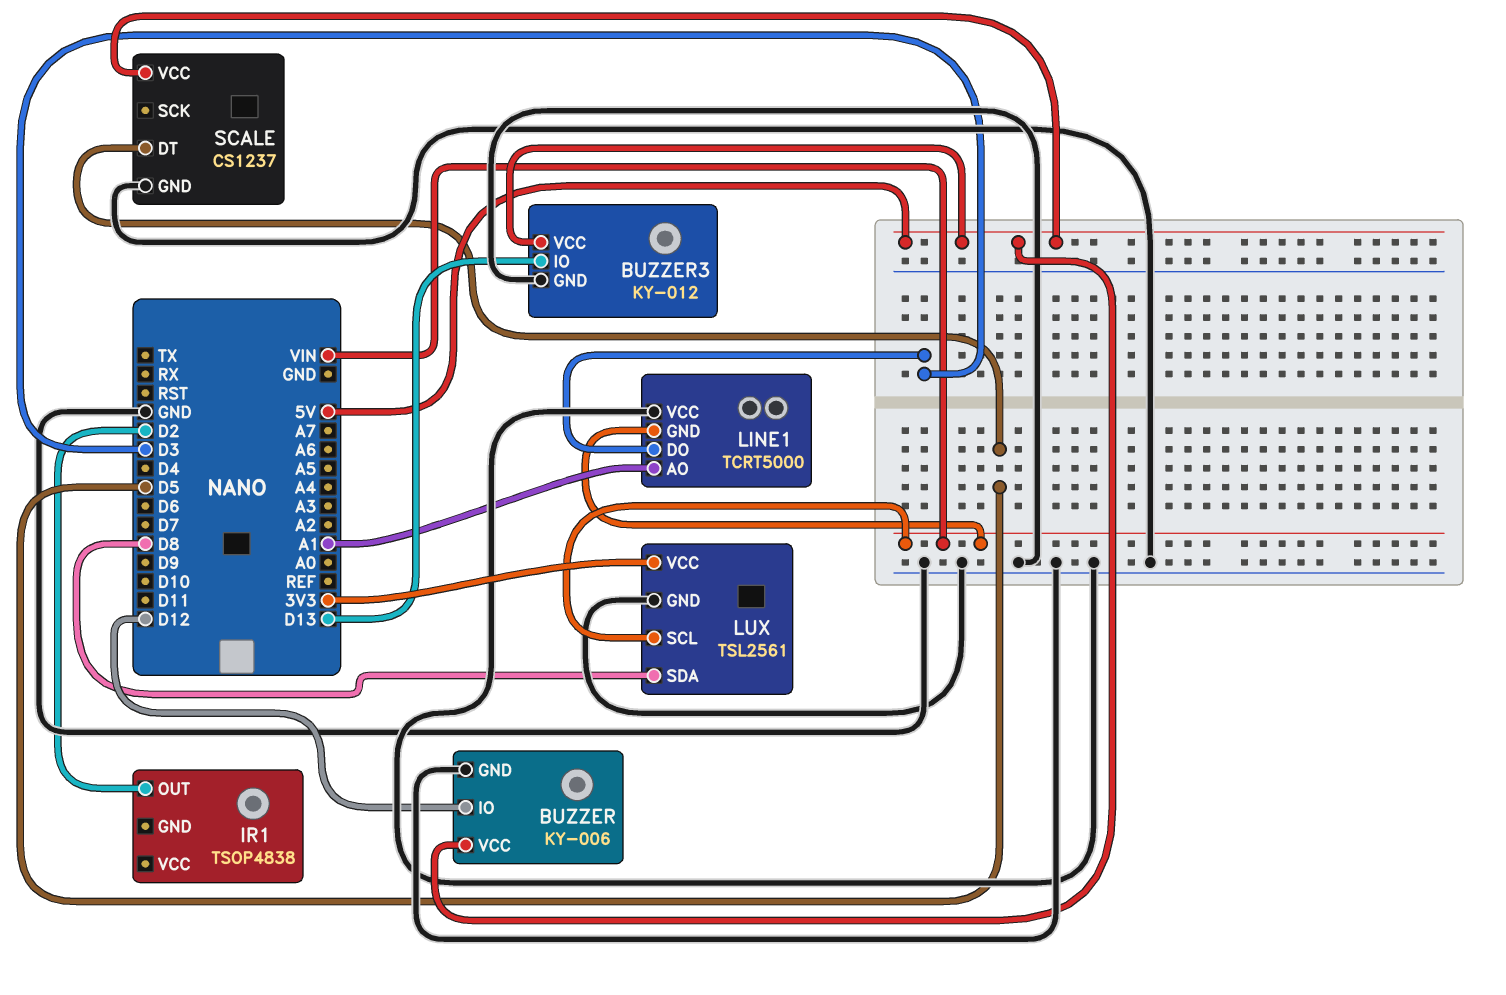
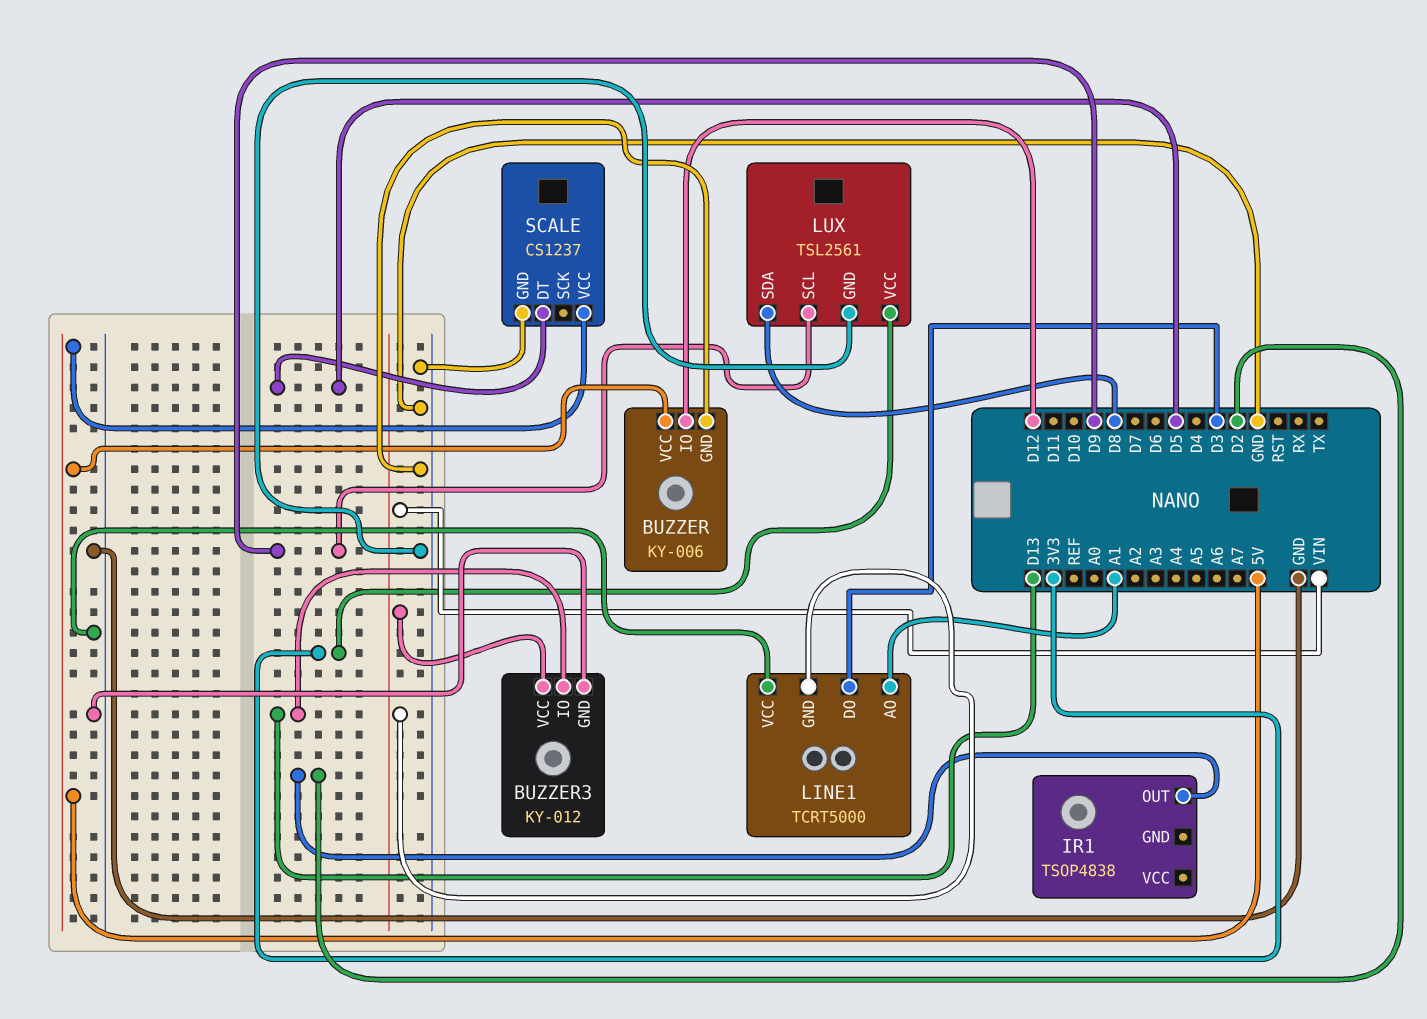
BUZZER3 pin VCC: 5V -> VIN
LUX pin SCL: VIN -> D9

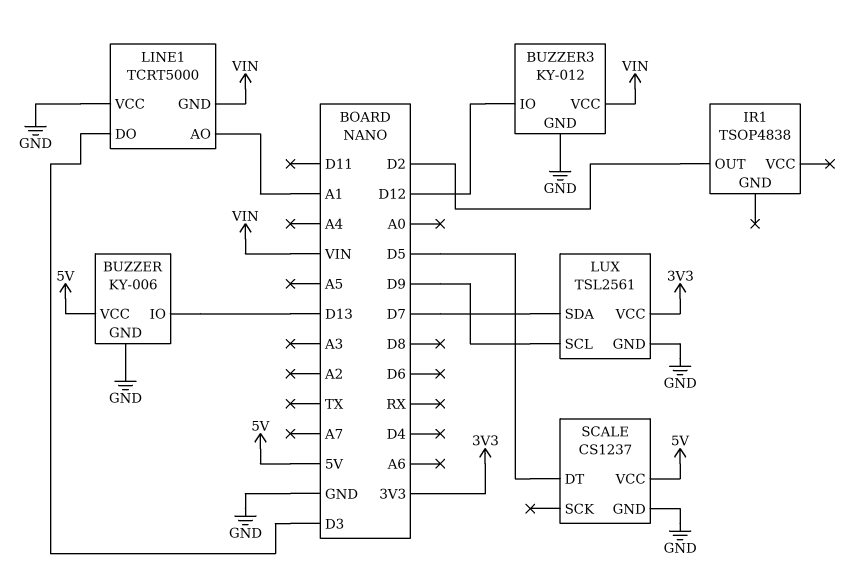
BUZZER pin IO: D12 -> D13
BUZZER3 pin IO: D13 -> D12
LUX pin SDA: D8 -> D7

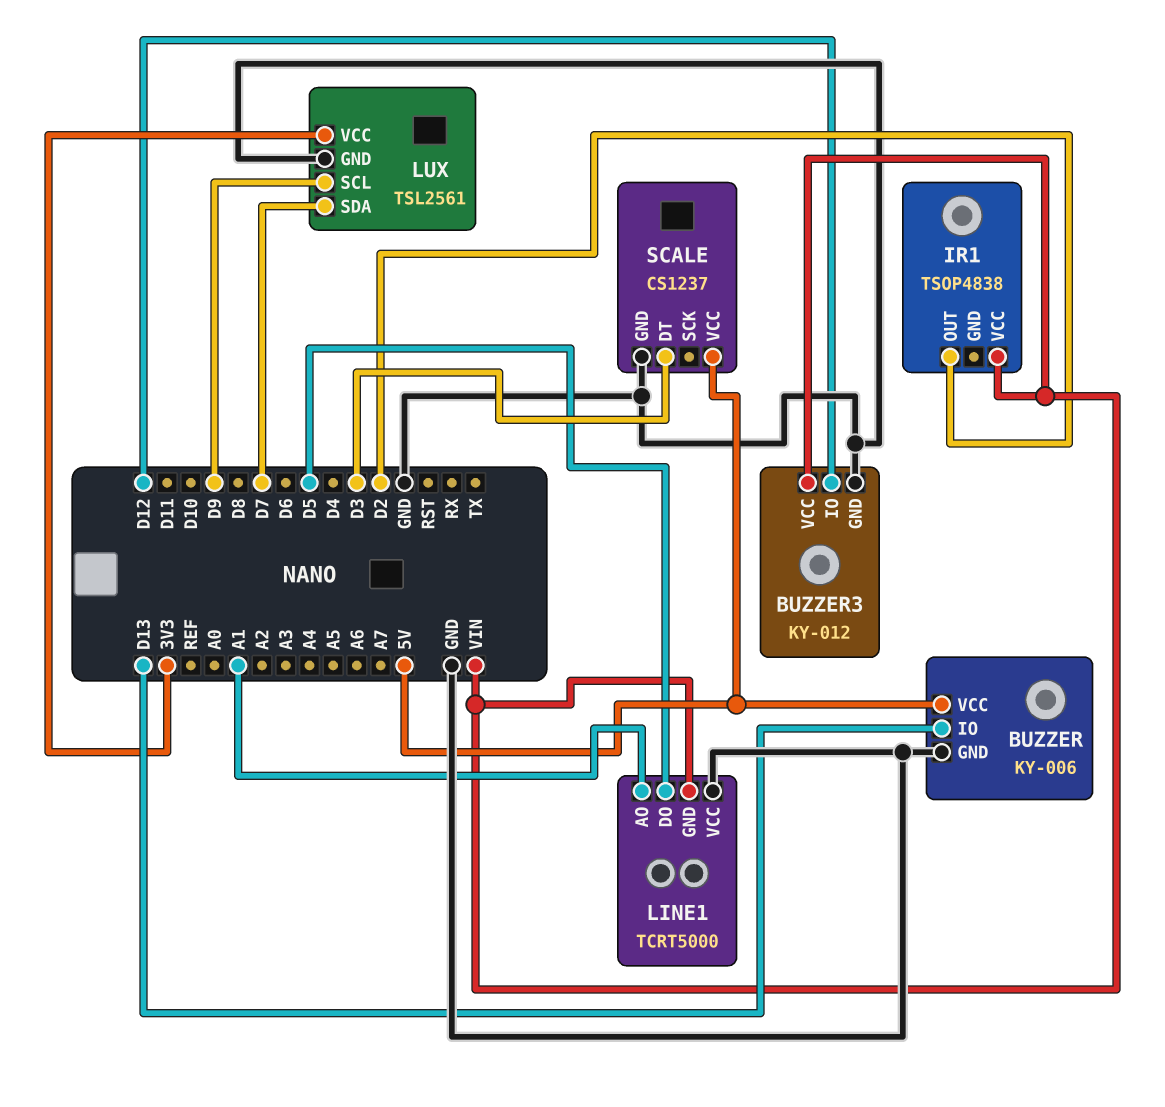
IR1 pin VCC: none -> VIN
LINE1 pin DO: D3 -> D5
SCALE pin DT: D5 -> D3

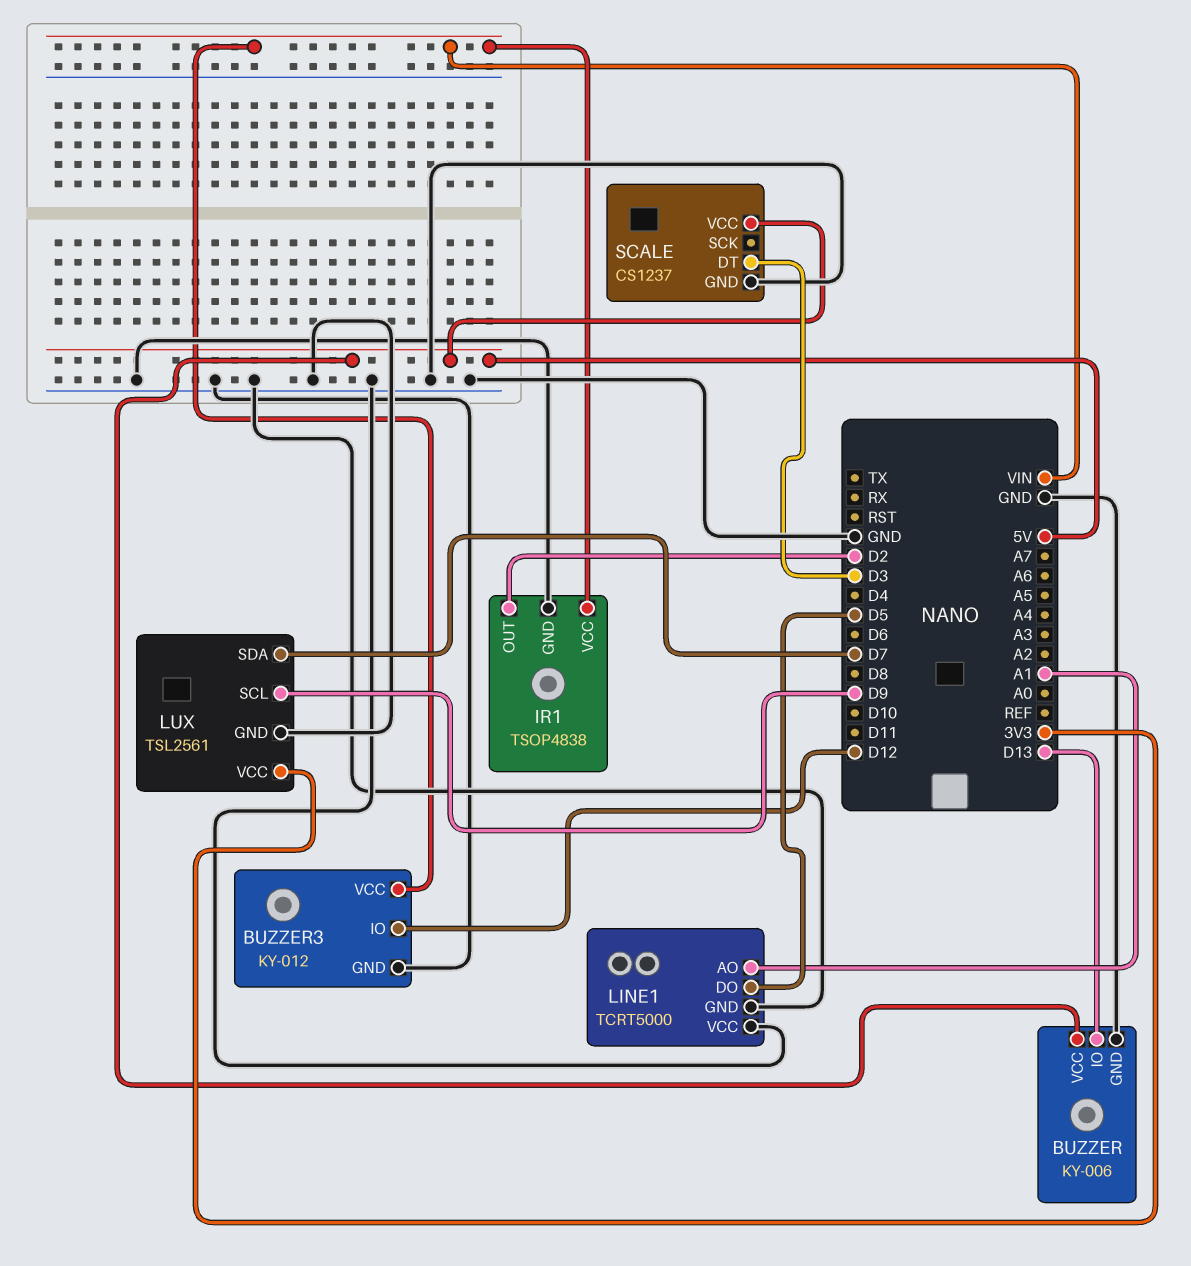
IR1 pin GND: none -> GND
LINE1 pin GND: VIN -> GND

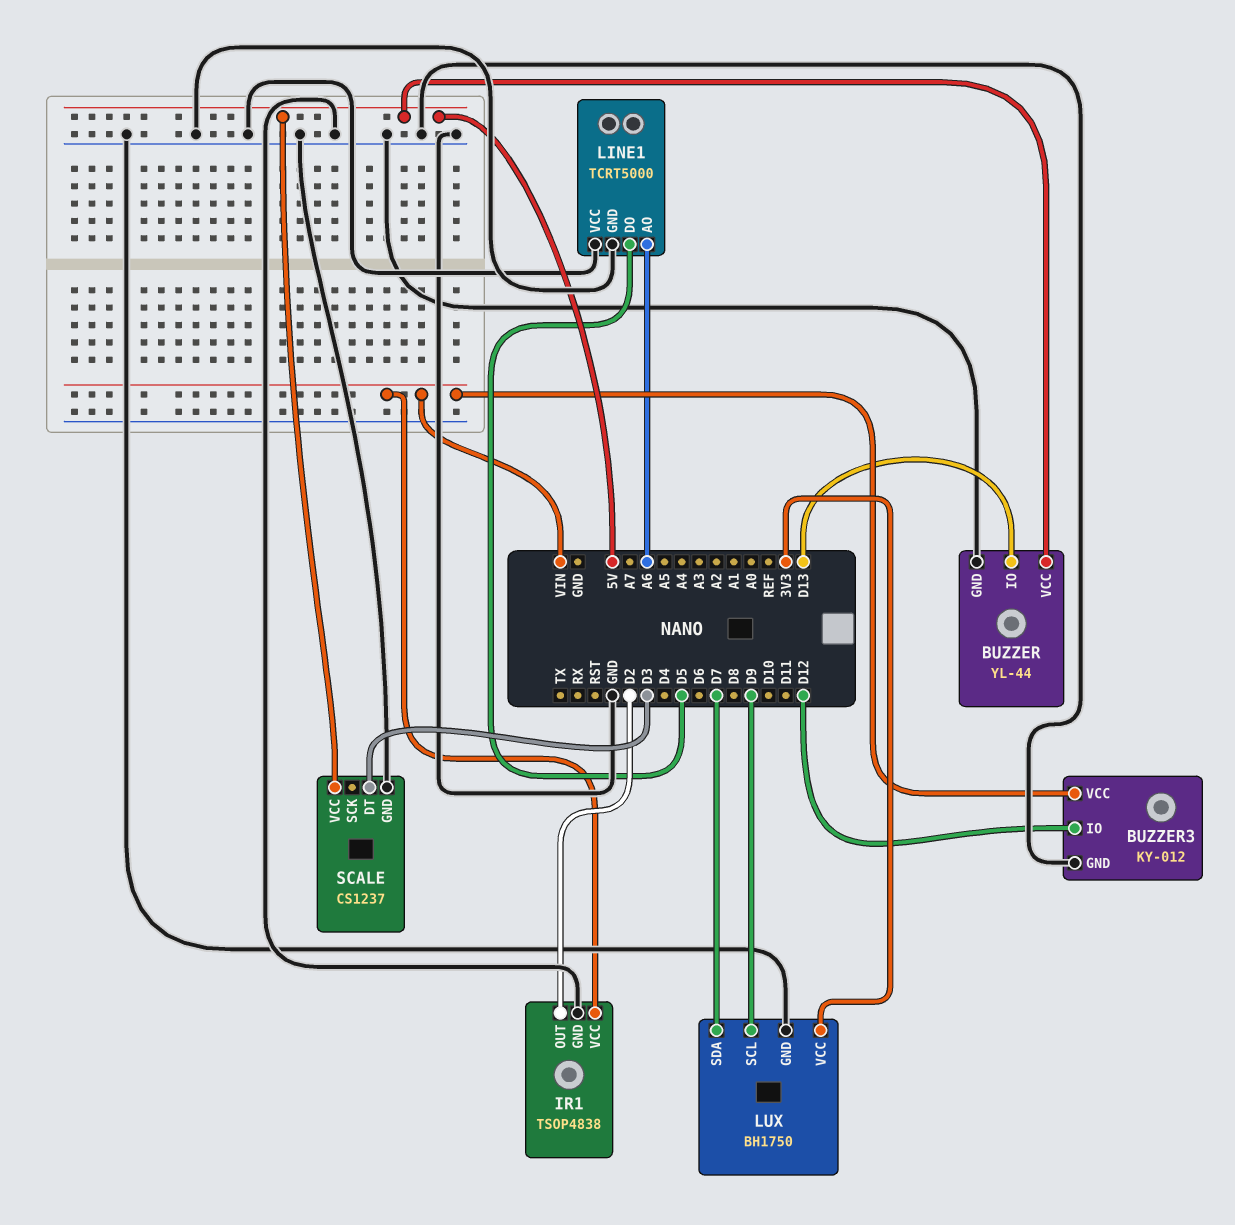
BUZZER: KY-006 -> YL-44
LINE1 pin AO: A1 -> A6
LUX: TSL2561 -> BH1750

